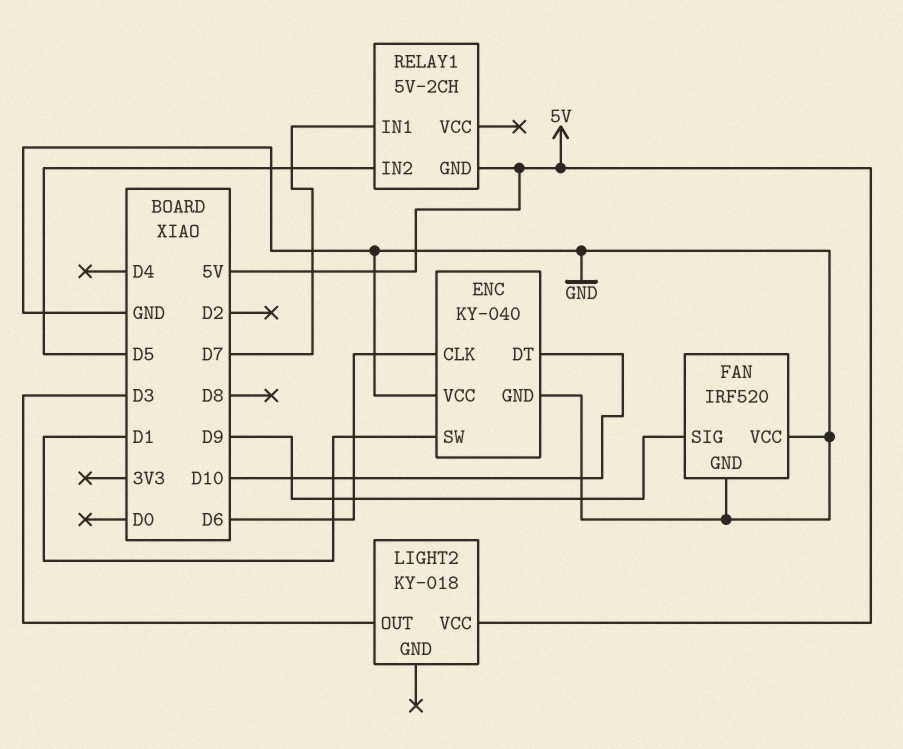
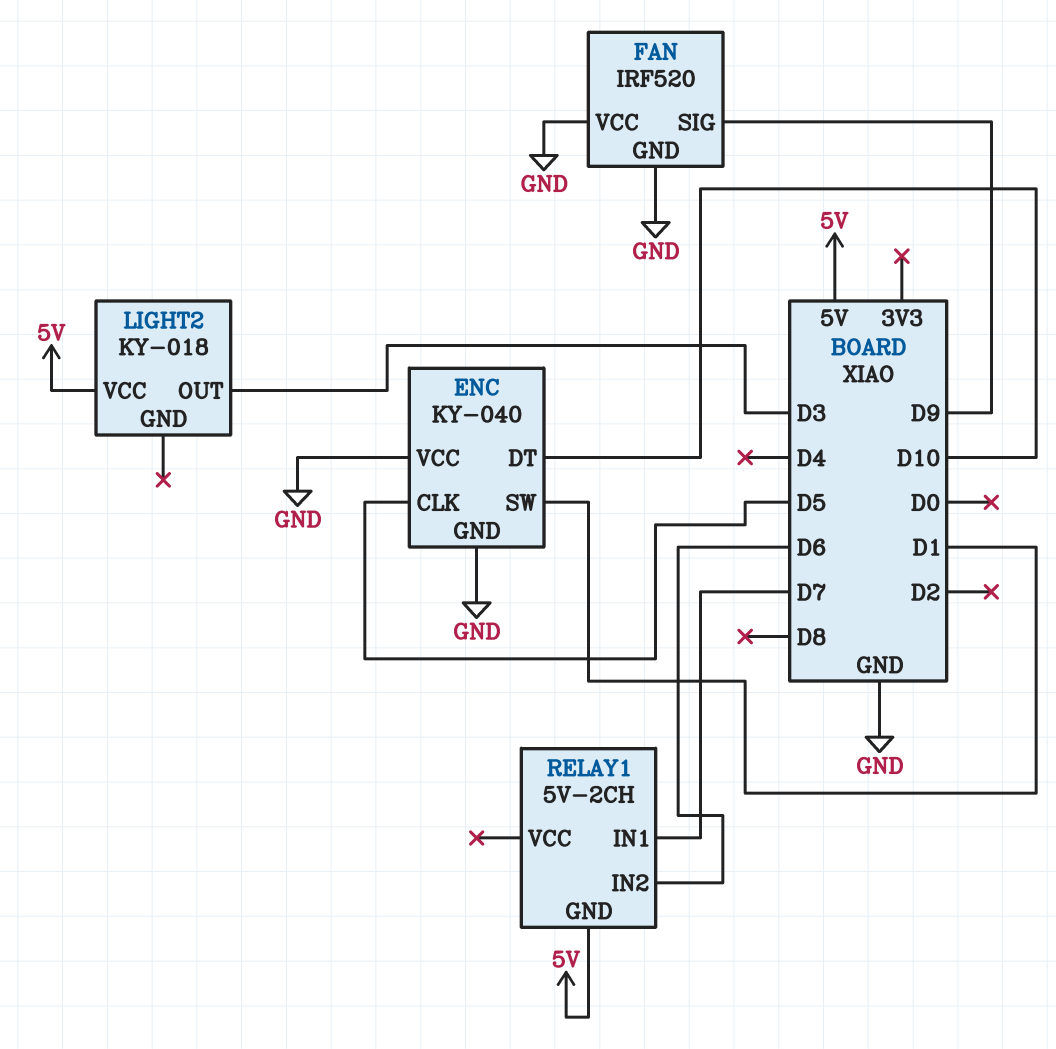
ENC pin CLK: D6 -> D5
RELAY1 pin IN2: D5 -> D6

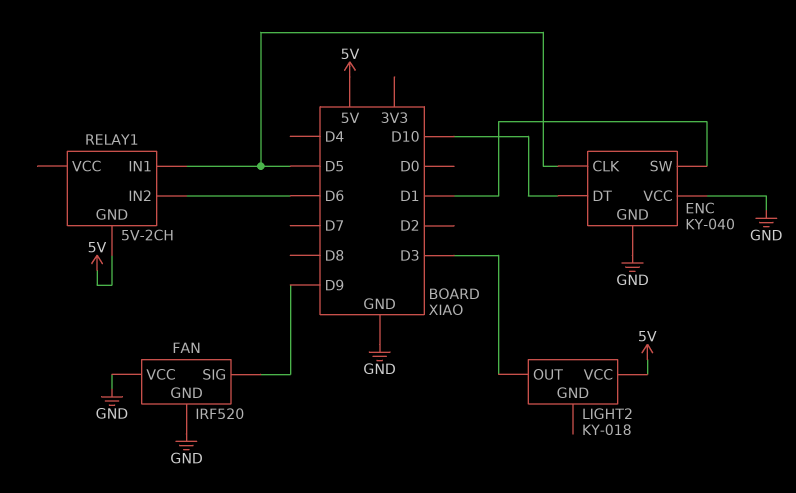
RELAY1 pin IN1: D7 -> D5

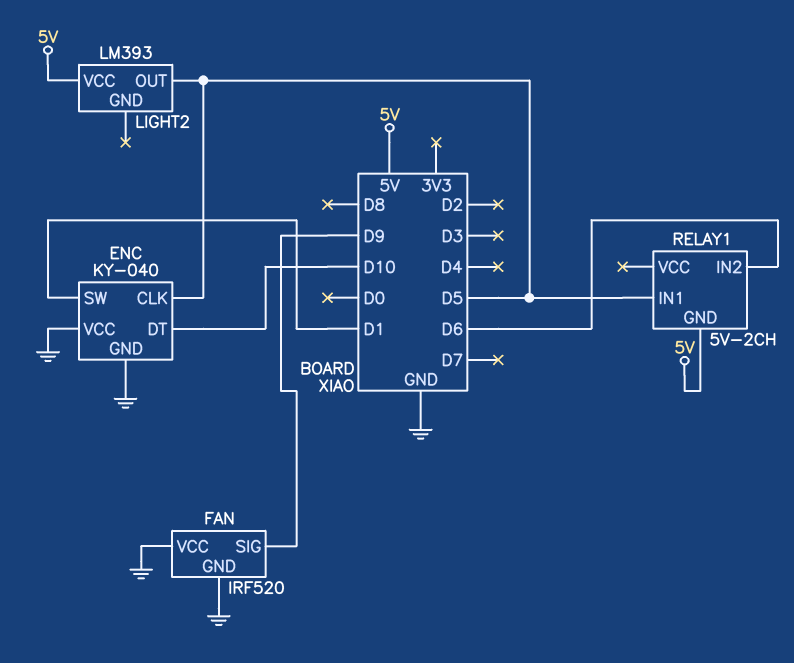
LIGHT2: KY-018 -> LM393
LIGHT2 pin OUT: D3 -> D5

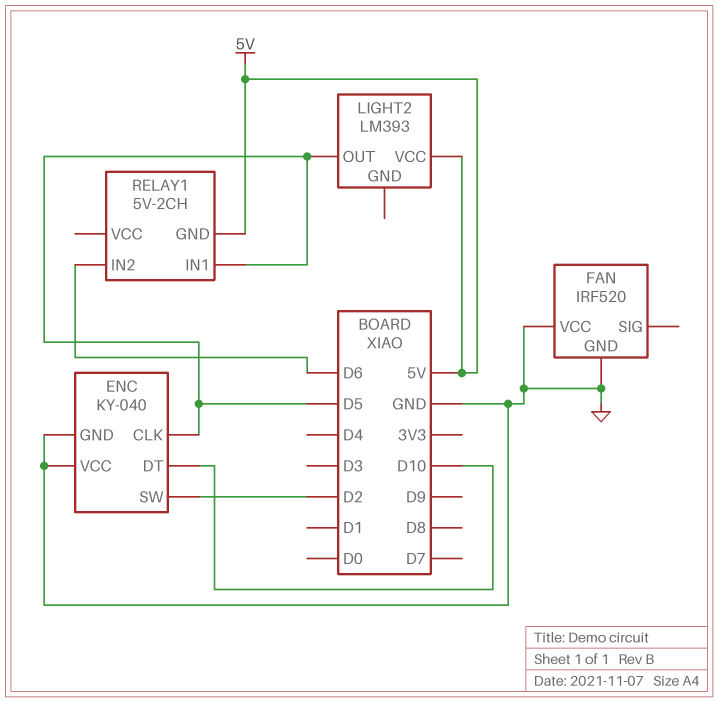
ENC pin SW: D1 -> D2
FAN pin SIG: D9 -> none

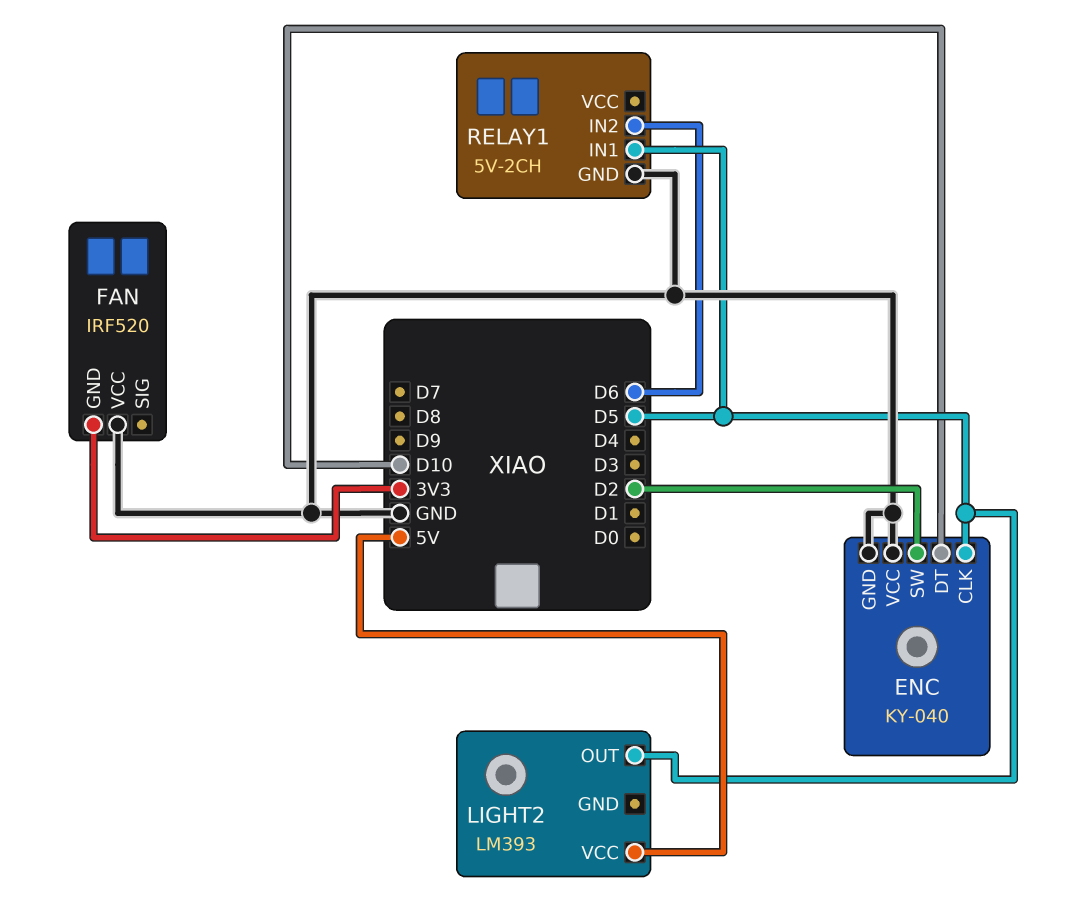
FAN pin GND: GND -> 3V3
RELAY1 pin GND: 5V -> GND

